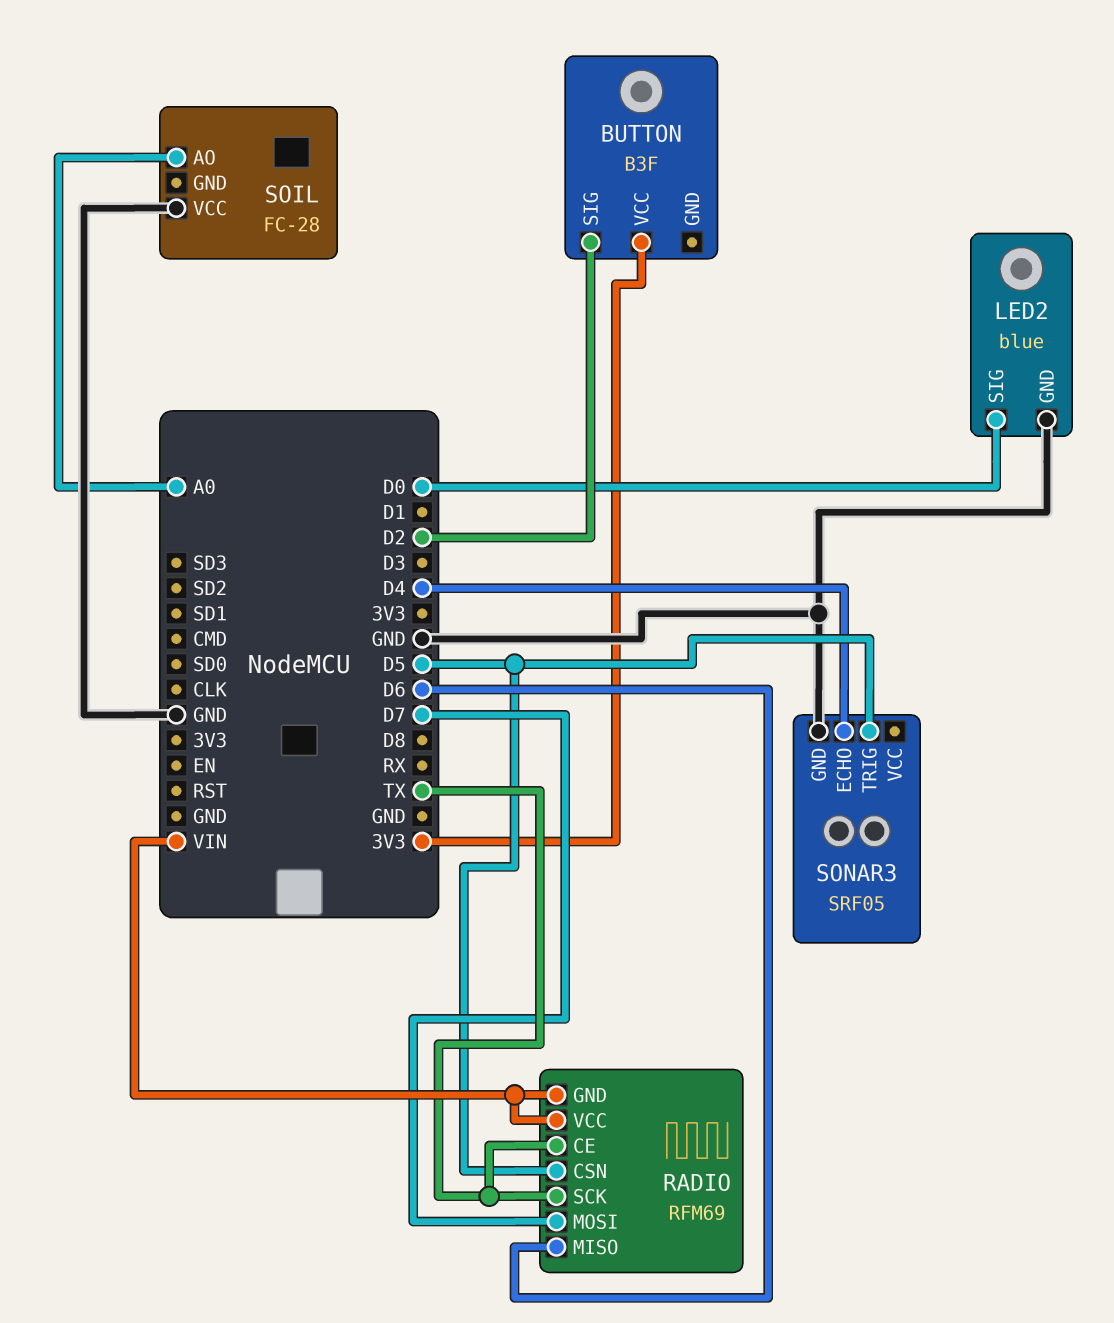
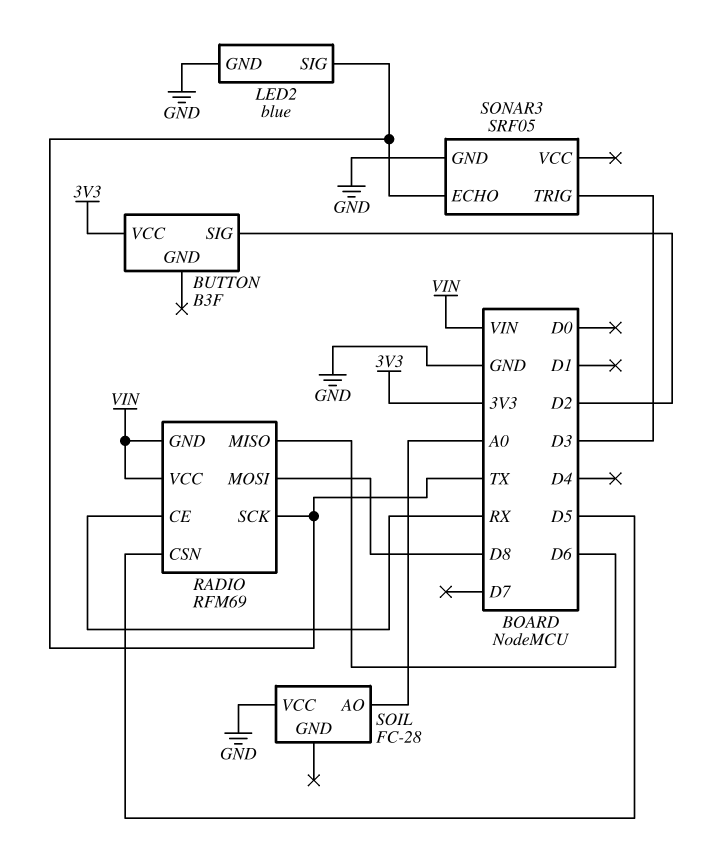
LED2 pin SIG: D0 -> TX
RADIO pin CE: TX -> RX
RADIO pin MOSI: D7 -> D8
SONAR3 pin ECHO: D4 -> TX
SONAR3 pin TRIG: D5 -> D3

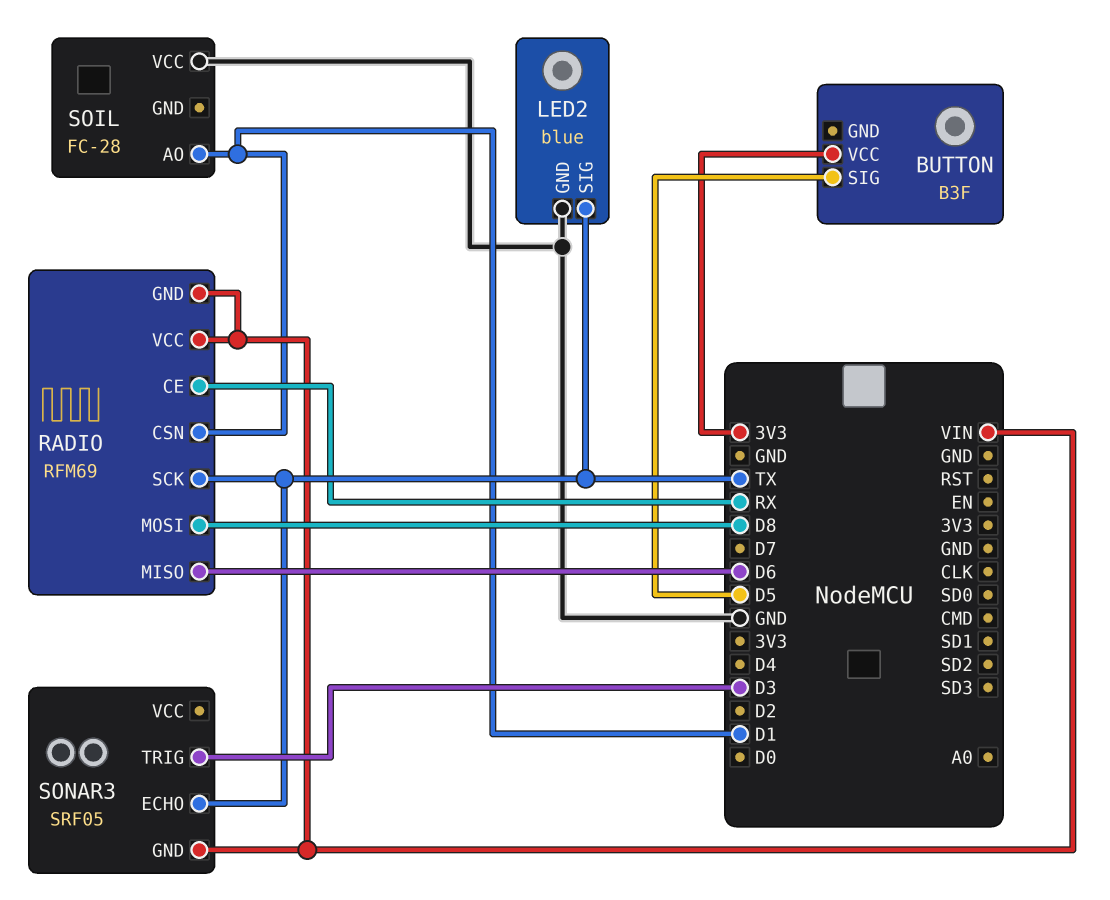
BUTTON pin SIG: D2 -> D5
RADIO pin CSN: D5 -> D1
SOIL pin AO: A0 -> D1
SONAR3 pin GND: GND -> VIN

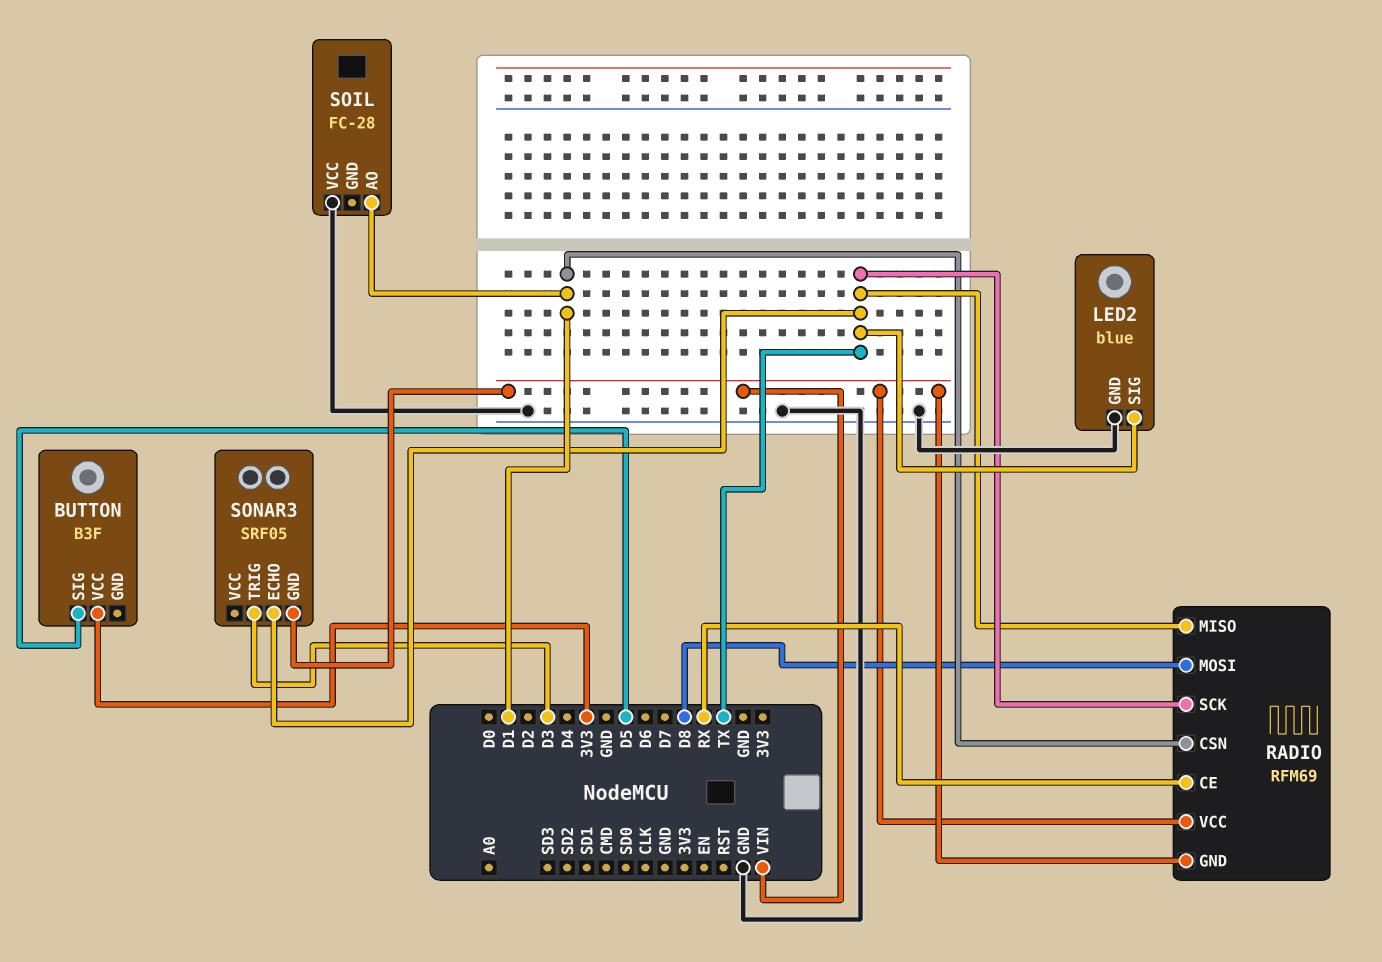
RADIO pin MISO: D6 -> TX

